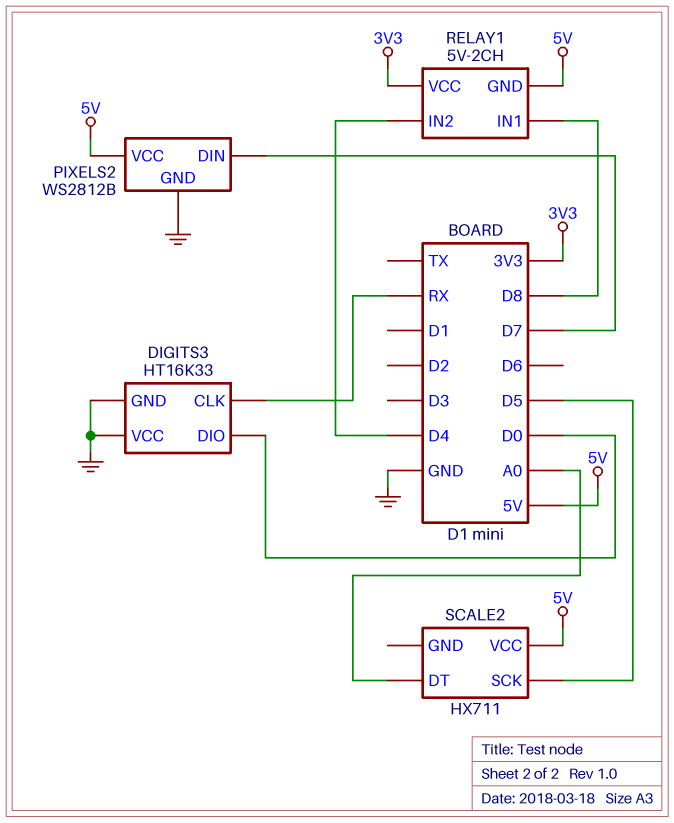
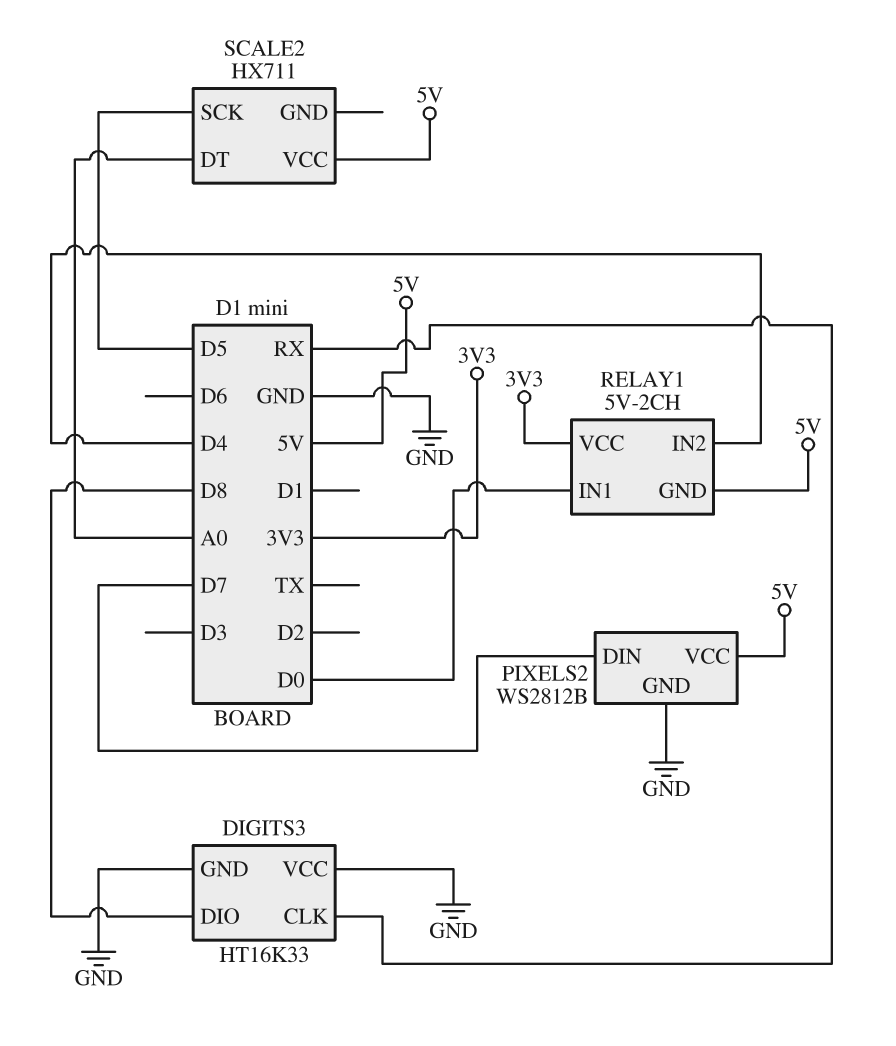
DIGITS3 pin DIO: D0 -> D8
RELAY1 pin IN1: D8 -> D0

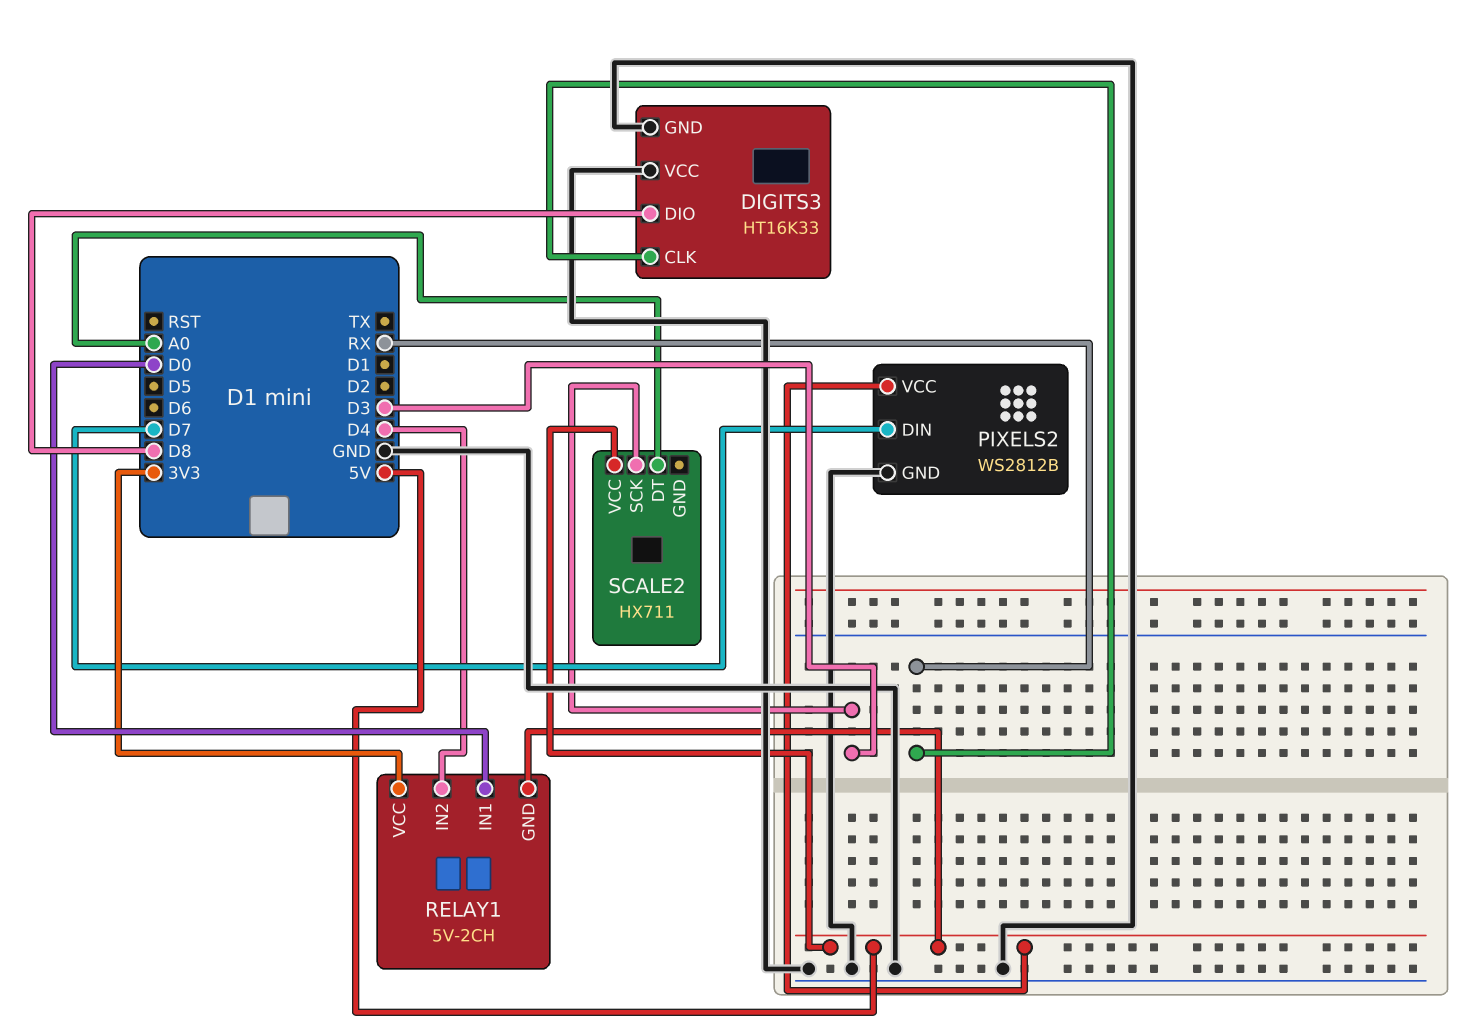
SCALE2 pin SCK: D5 -> D3

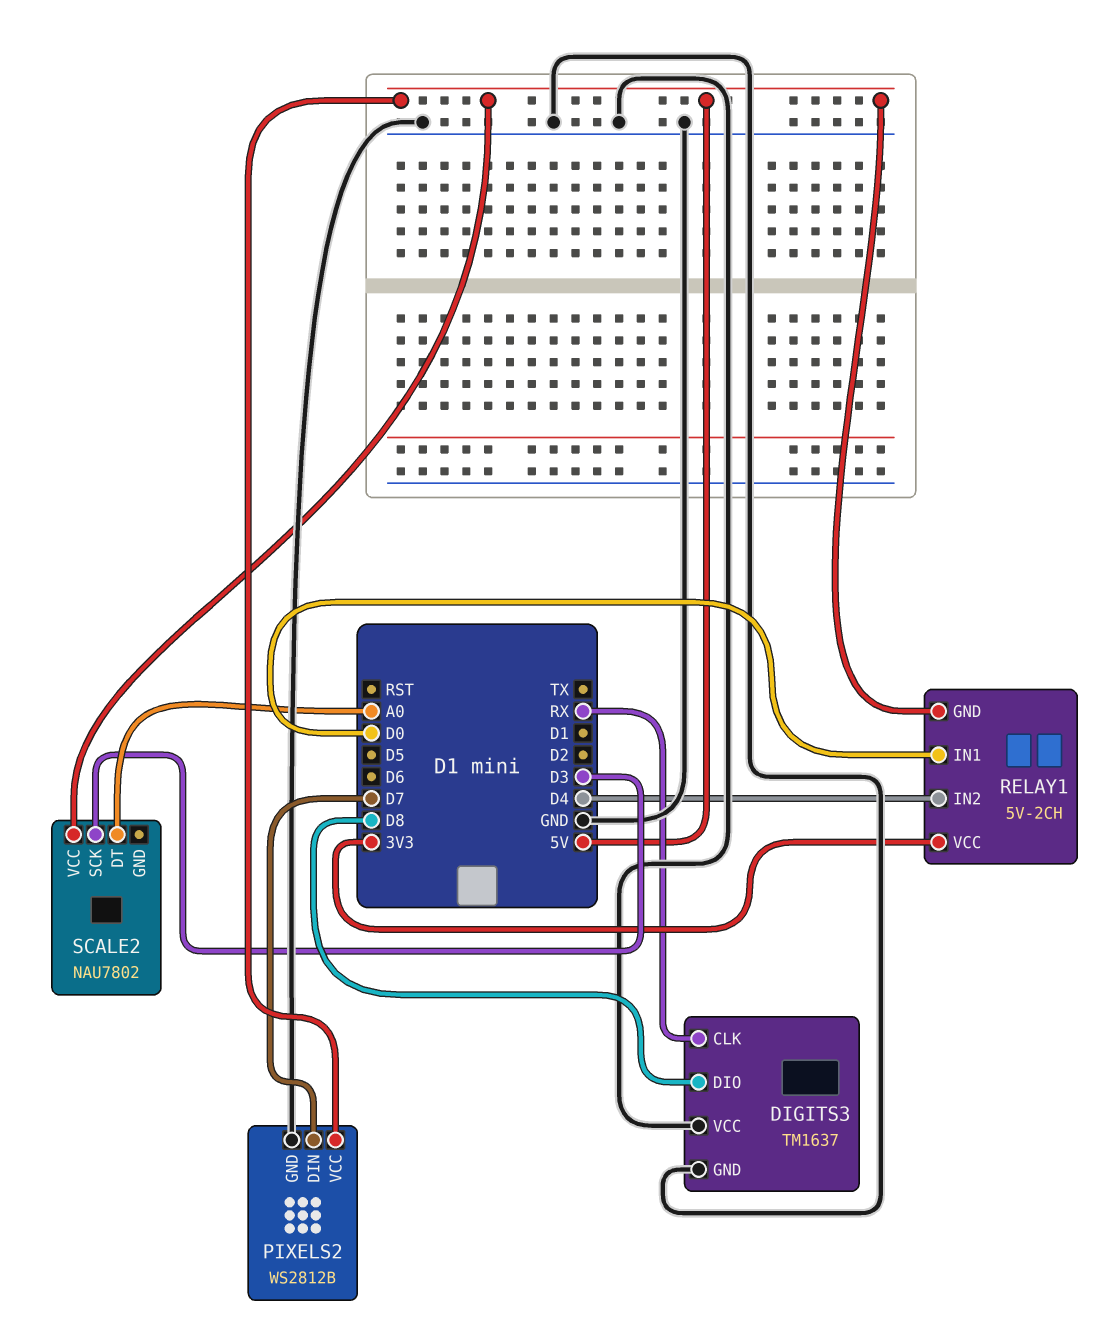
DIGITS3: HT16K33 -> TM1637
SCALE2: HX711 -> NAU7802

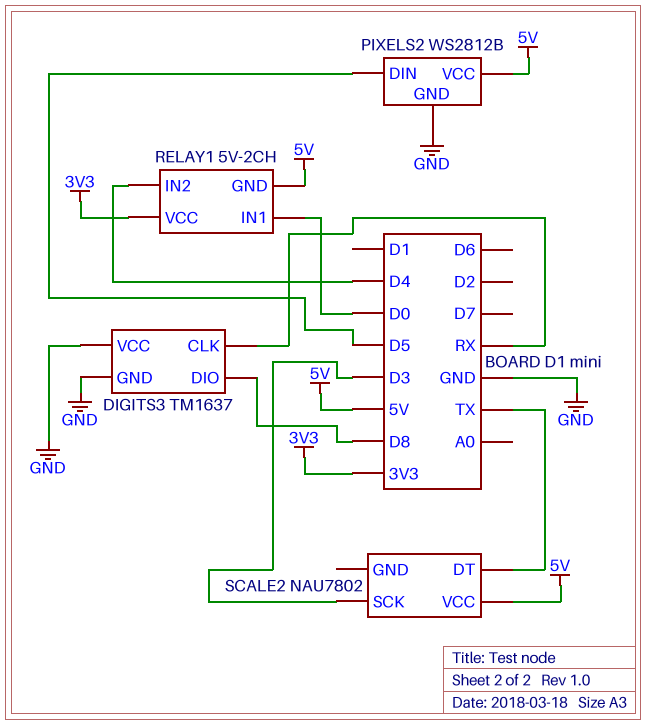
PIXELS2 pin DIN: D7 -> D5
SCALE2 pin DT: A0 -> TX

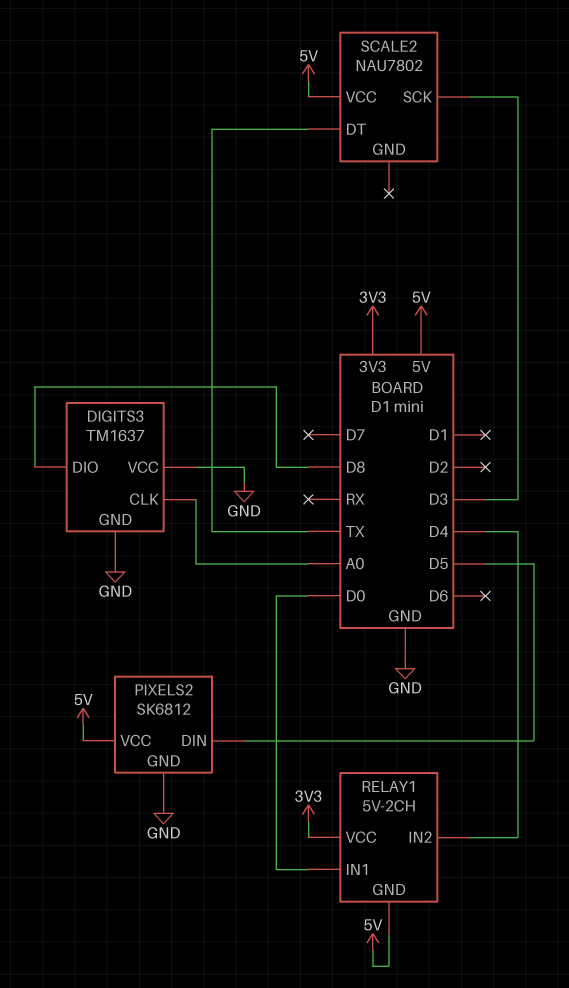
DIGITS3 pin CLK: RX -> A0
PIXELS2: WS2812B -> SK6812

